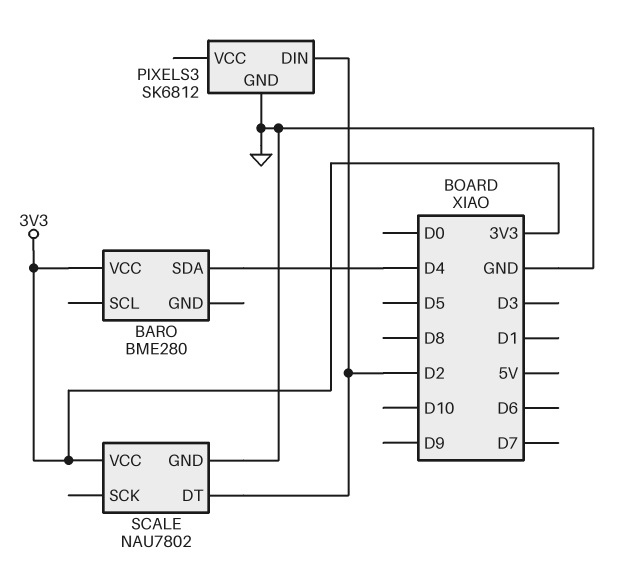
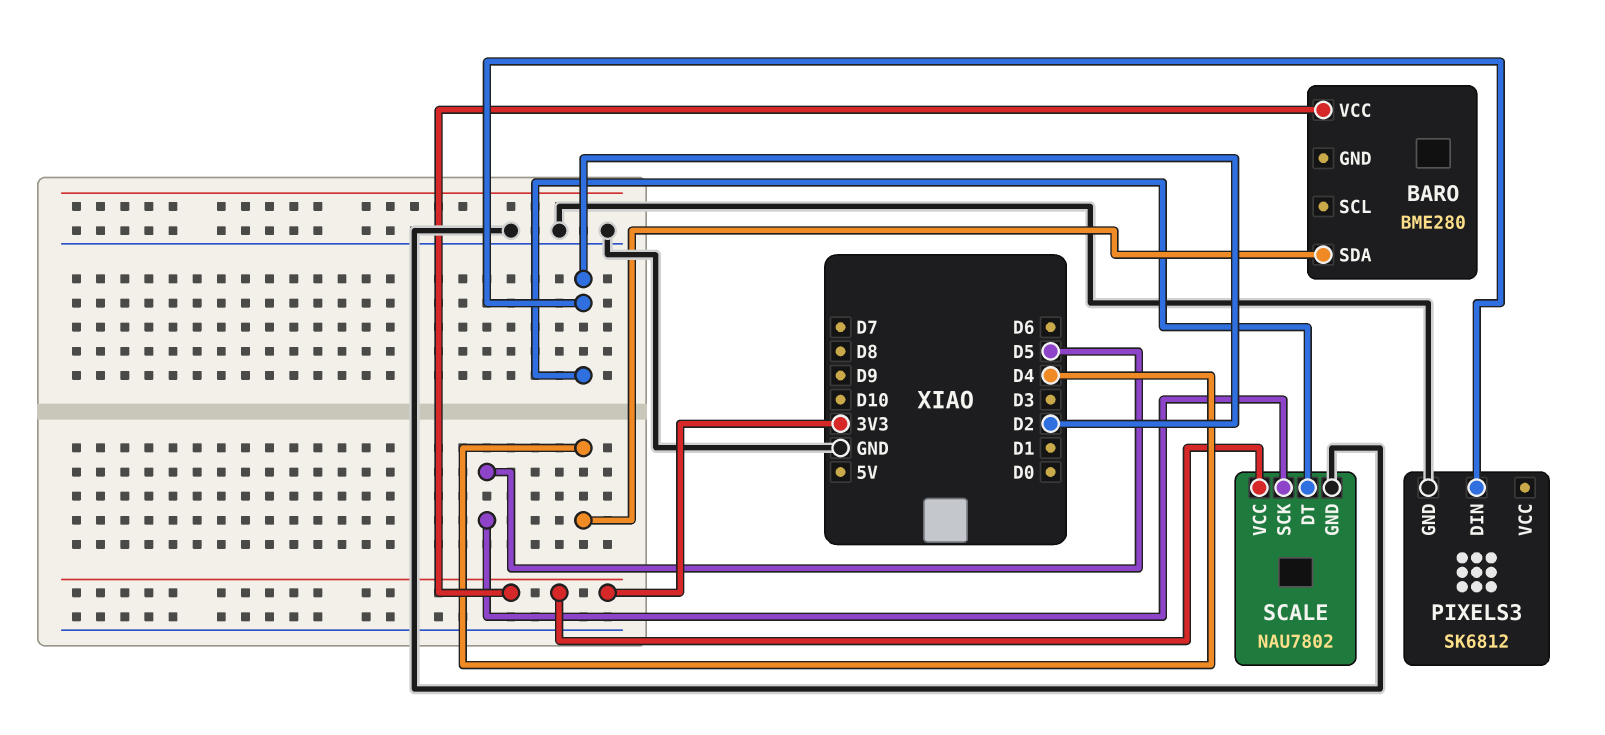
SCALE pin SCK: none -> D5

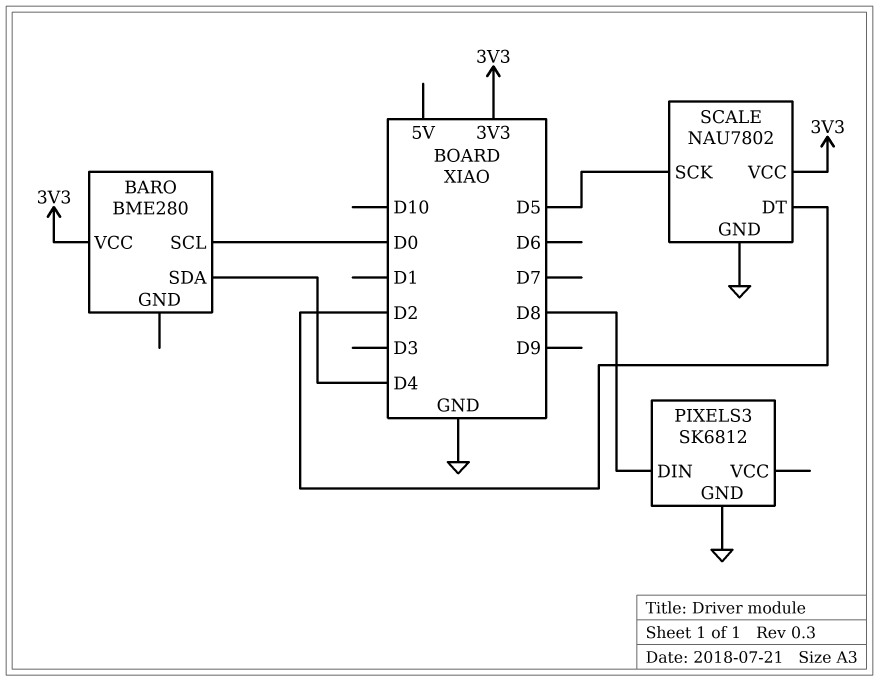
BARO pin SCL: none -> D0
PIXELS3 pin DIN: D2 -> D8

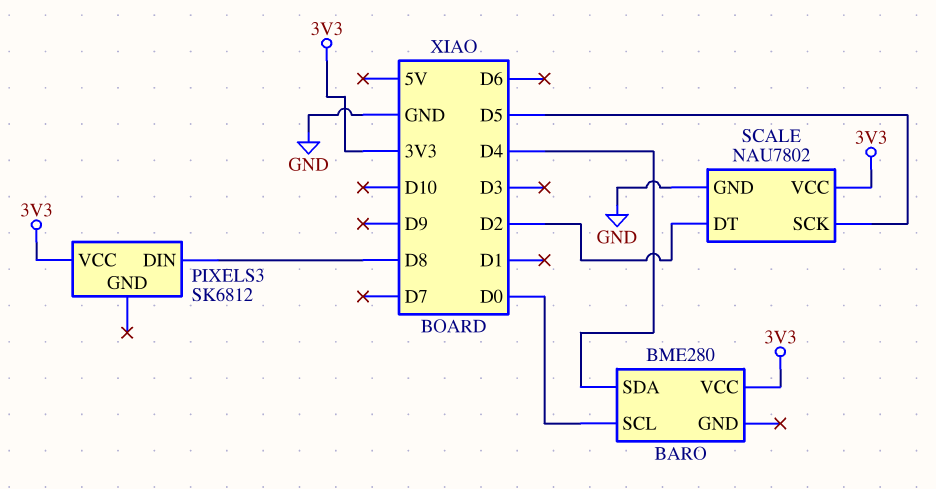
PIXELS3 pin GND: GND -> none
PIXELS3 pin VCC: none -> 3V3

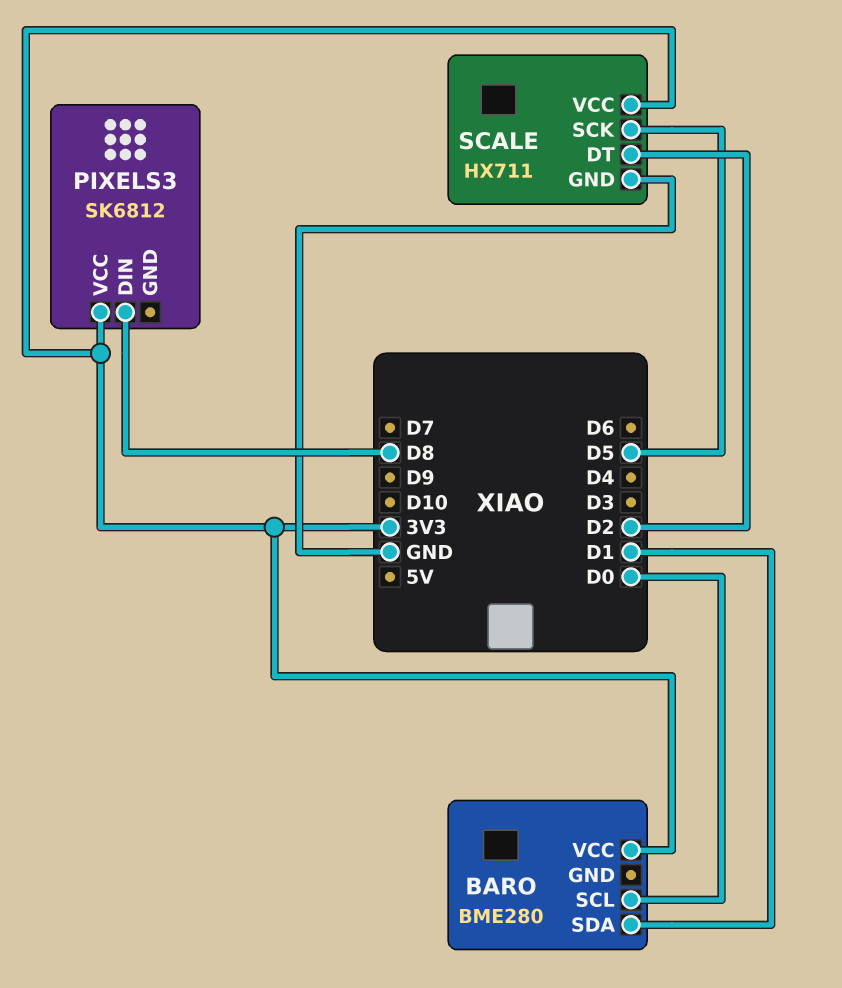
BARO pin SDA: D4 -> D1
SCALE: NAU7802 -> HX711

